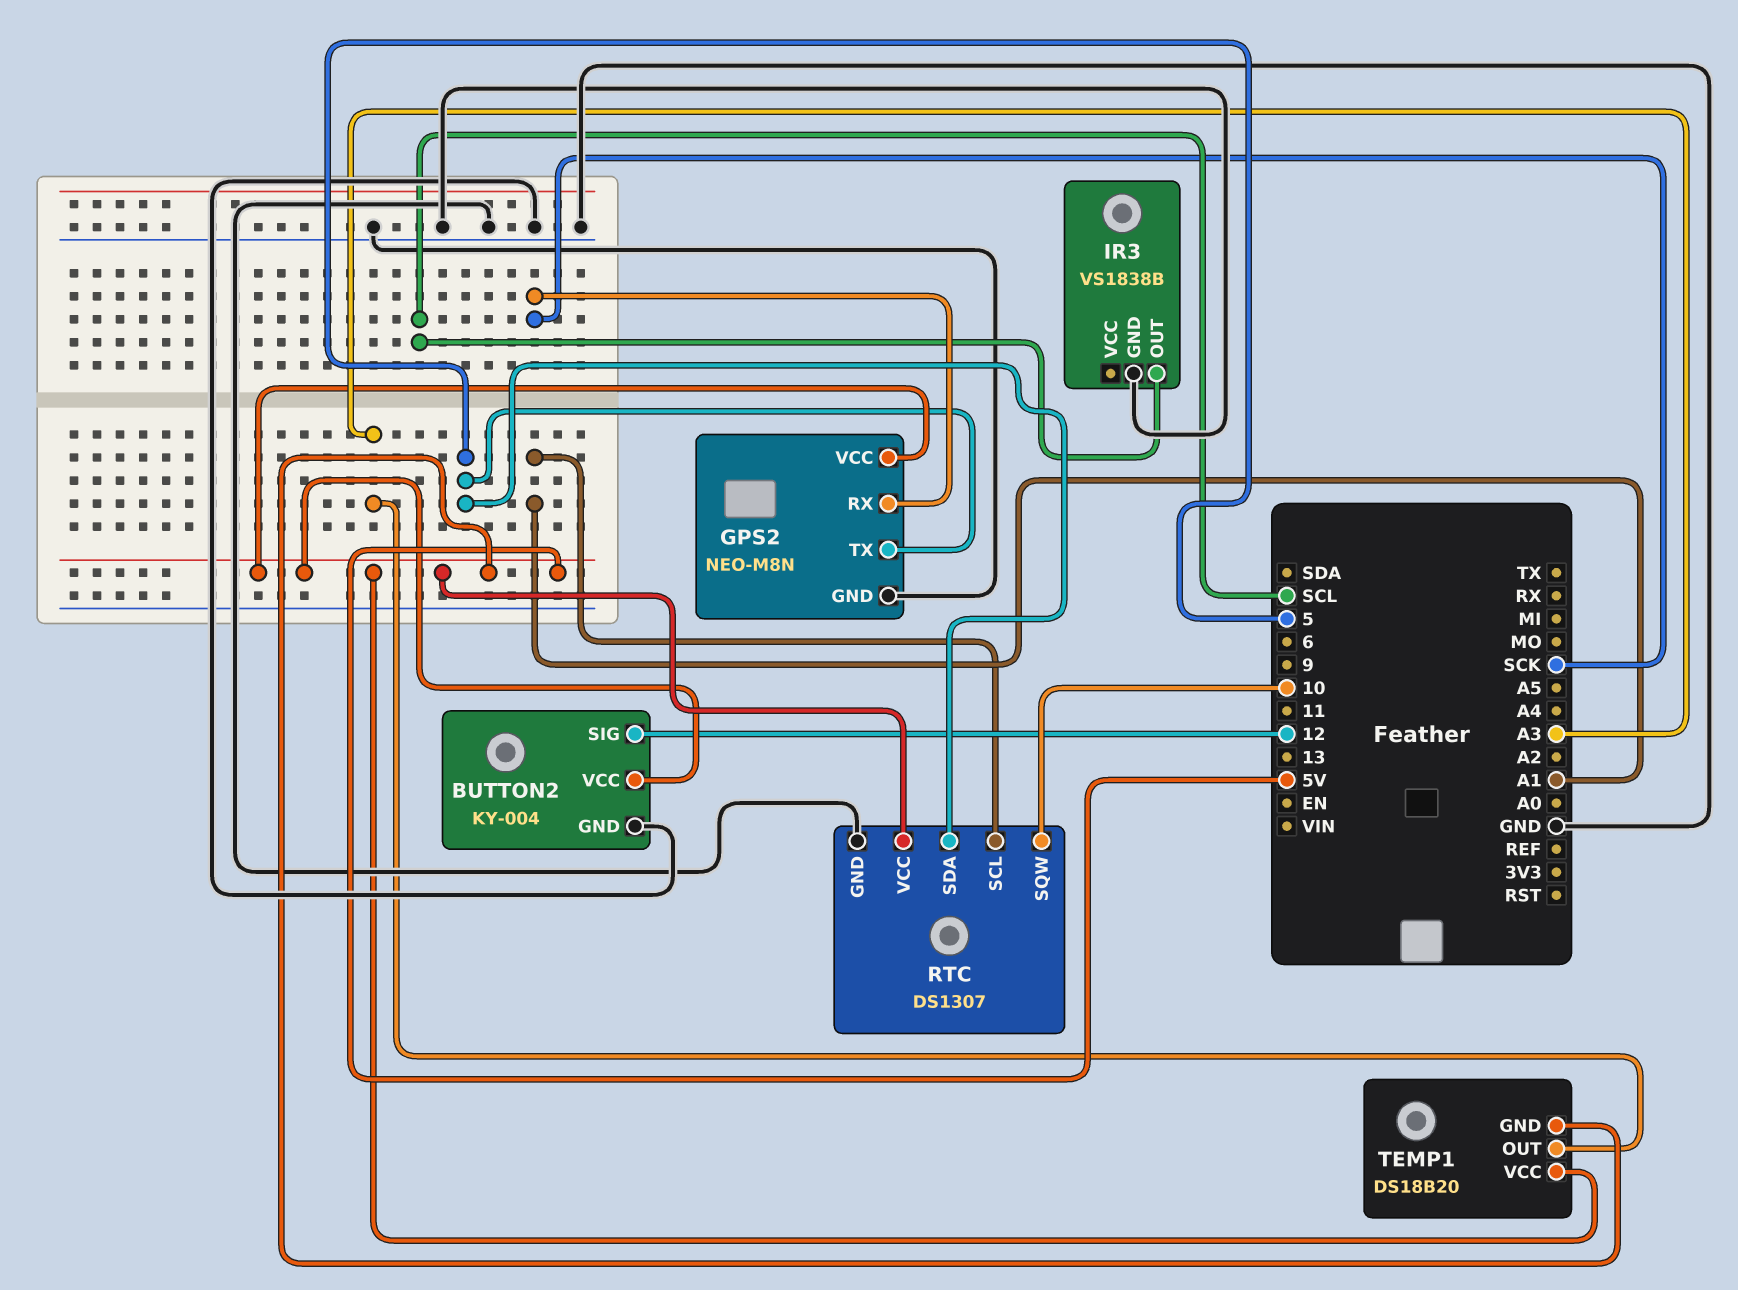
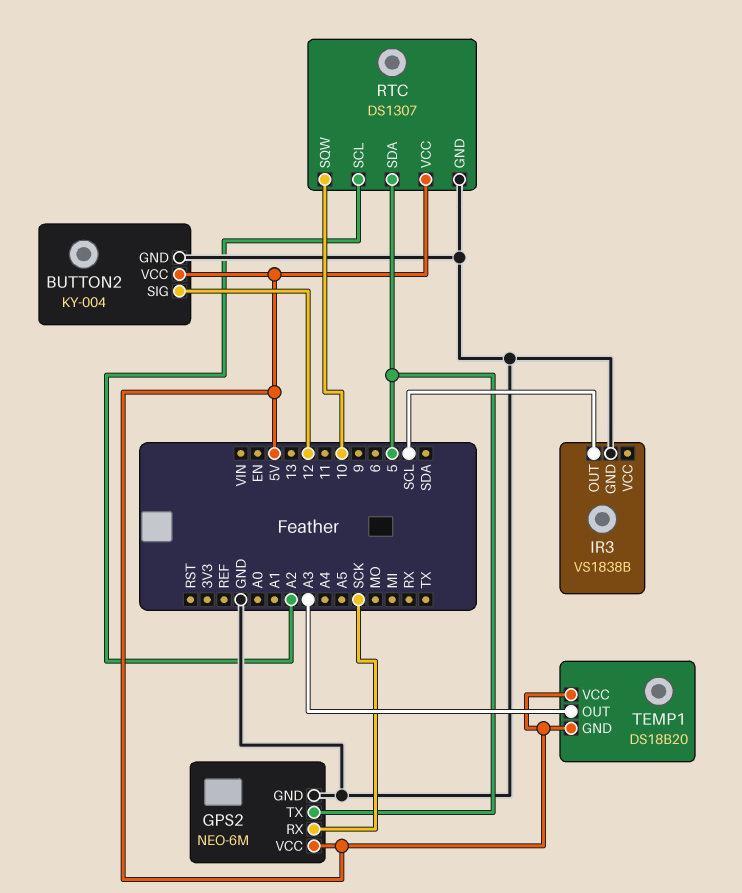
GPS2: NEO-M8N -> NEO-6M
RTC pin SCL: A1 -> A2

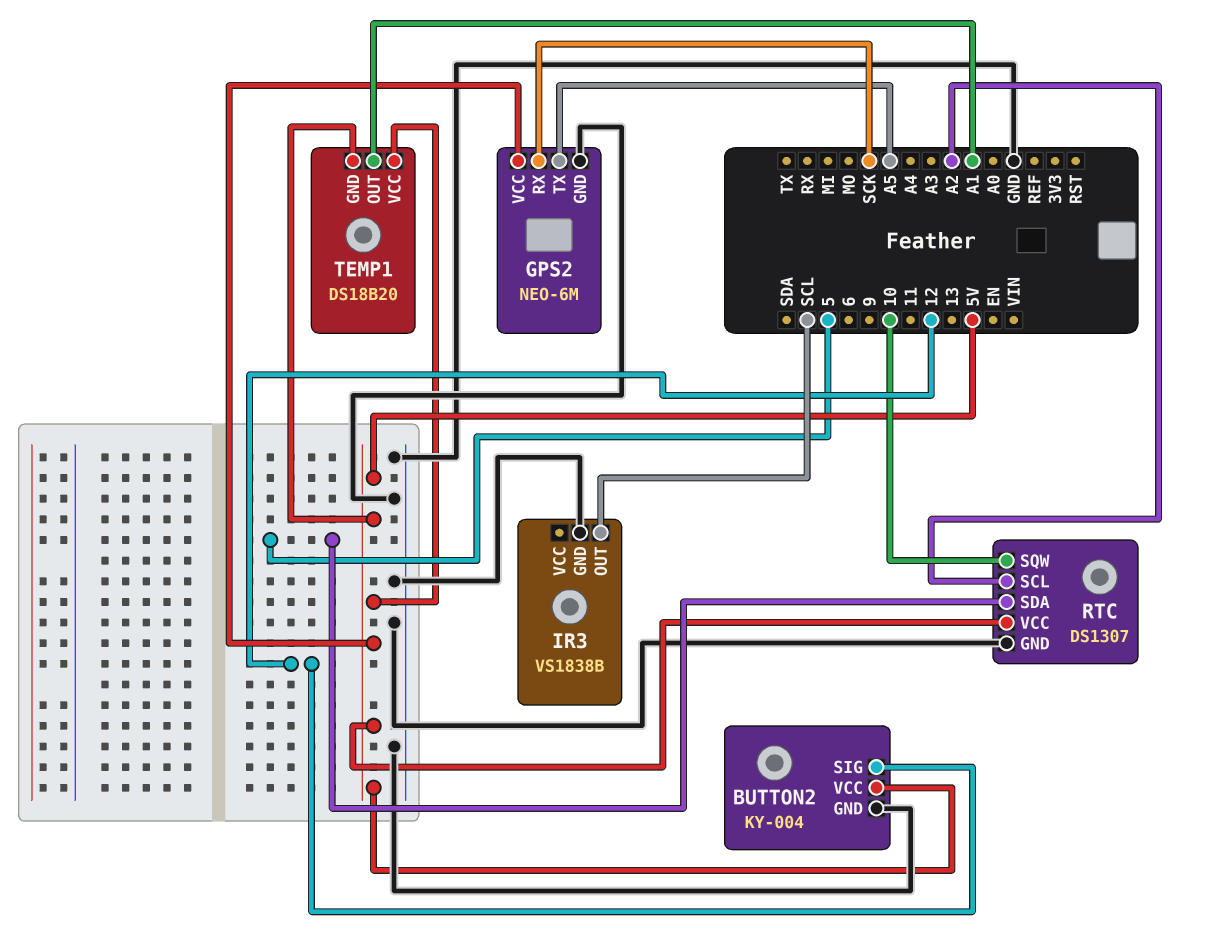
GPS2 pin TX: 5 -> A5
TEMP1 pin OUT: A3 -> A1

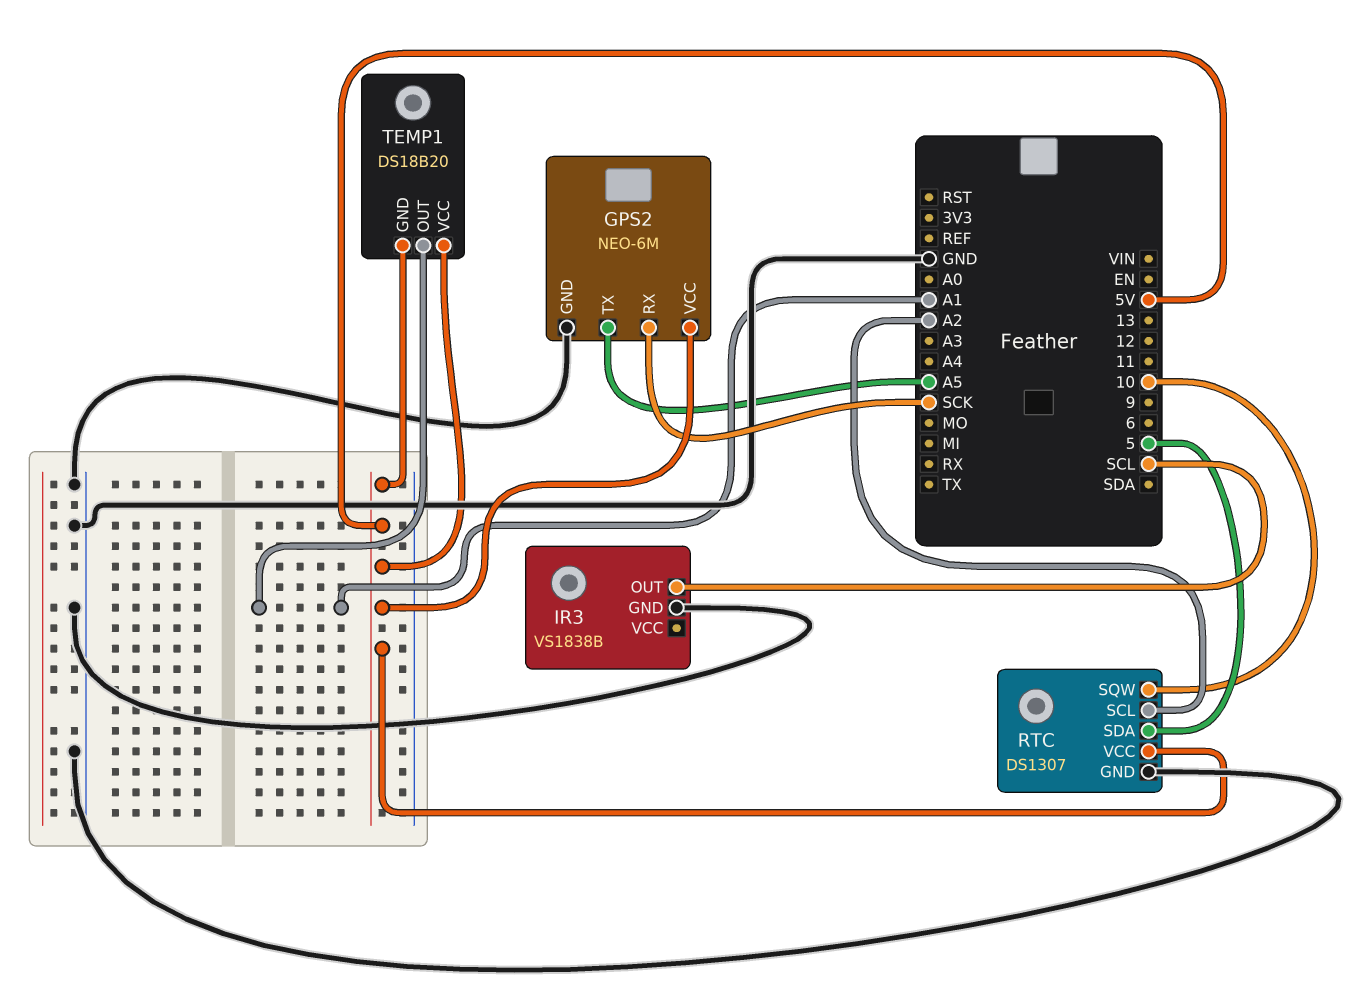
BUTTON2: KY-004 -> none
BUTTON2 pin GND: GND -> none
BUTTON2 pin SIG: 12 -> none
BUTTON2 pin VCC: 5V -> none

